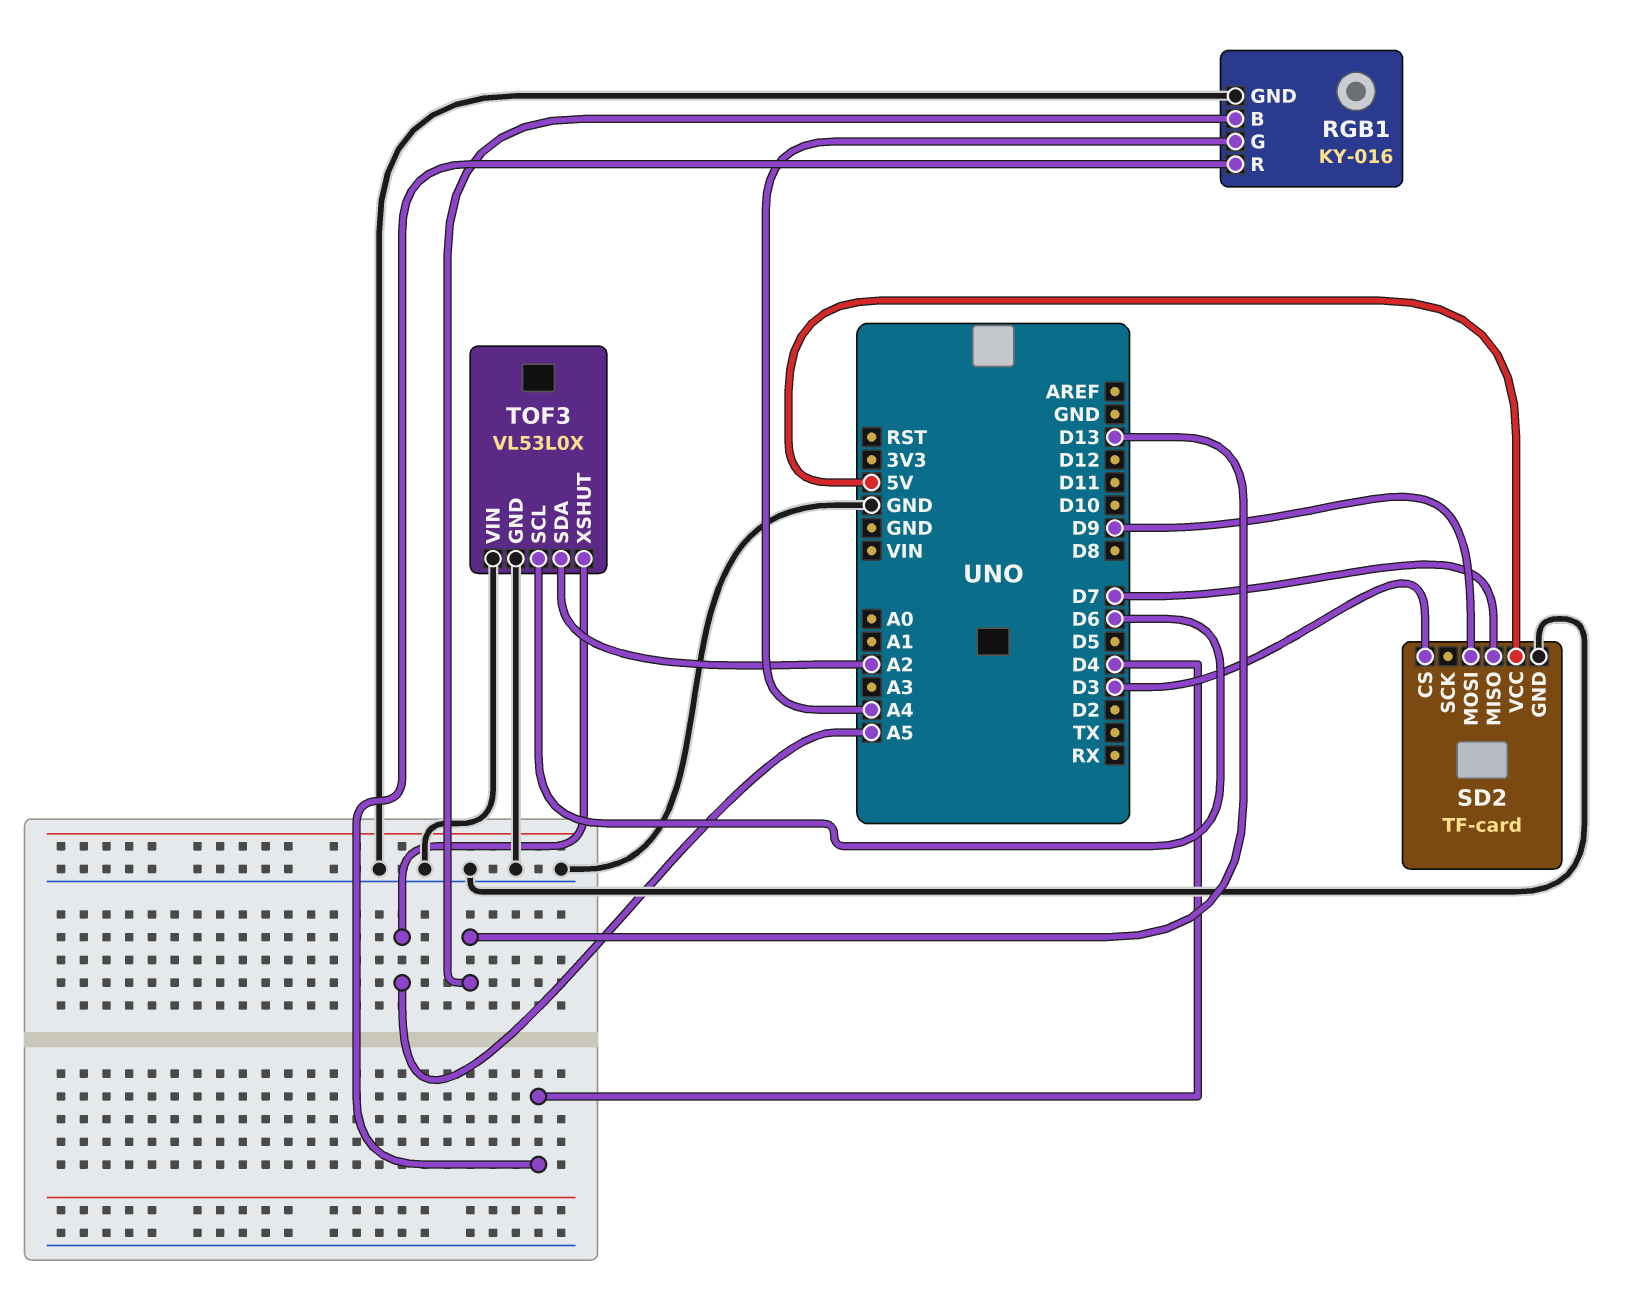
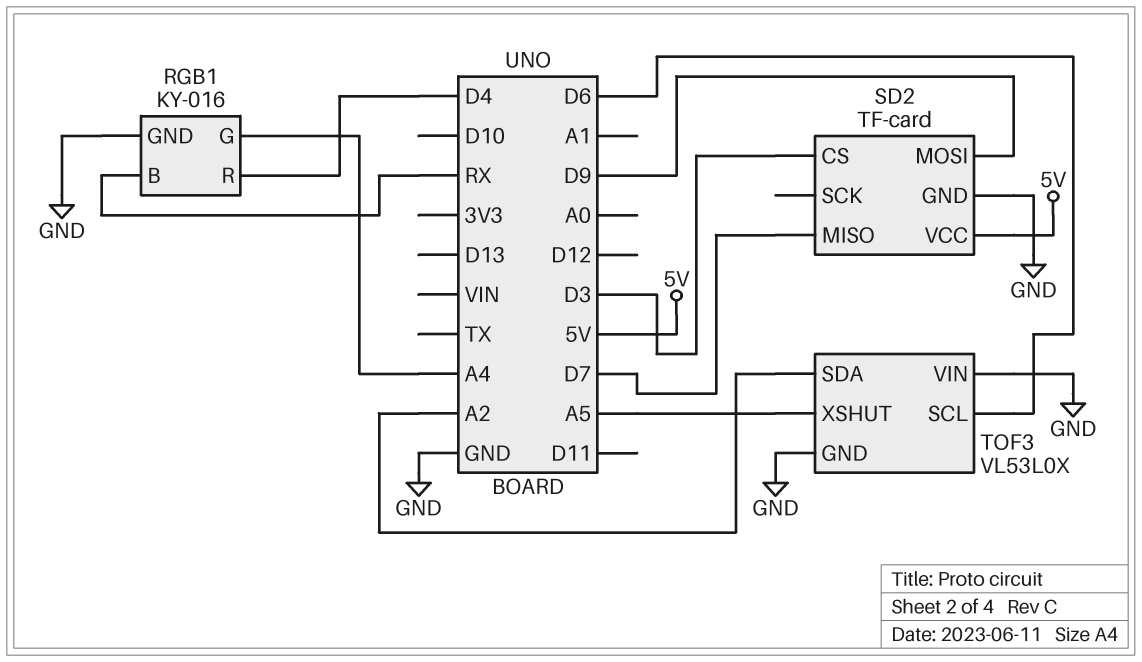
RGB1 pin B: D13 -> RX

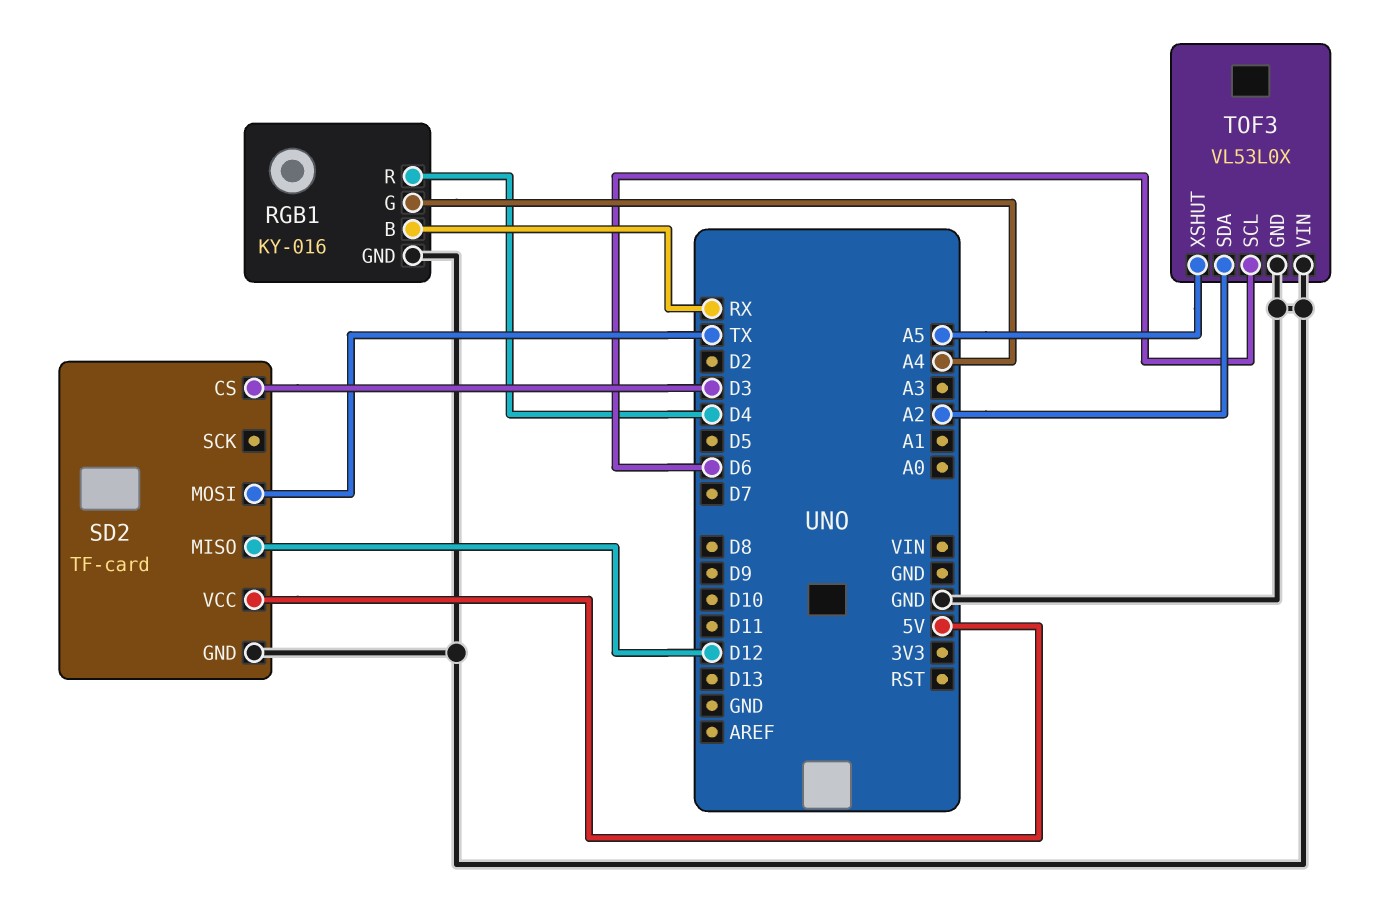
SD2 pin MISO: D7 -> D12
SD2 pin MOSI: D9 -> TX

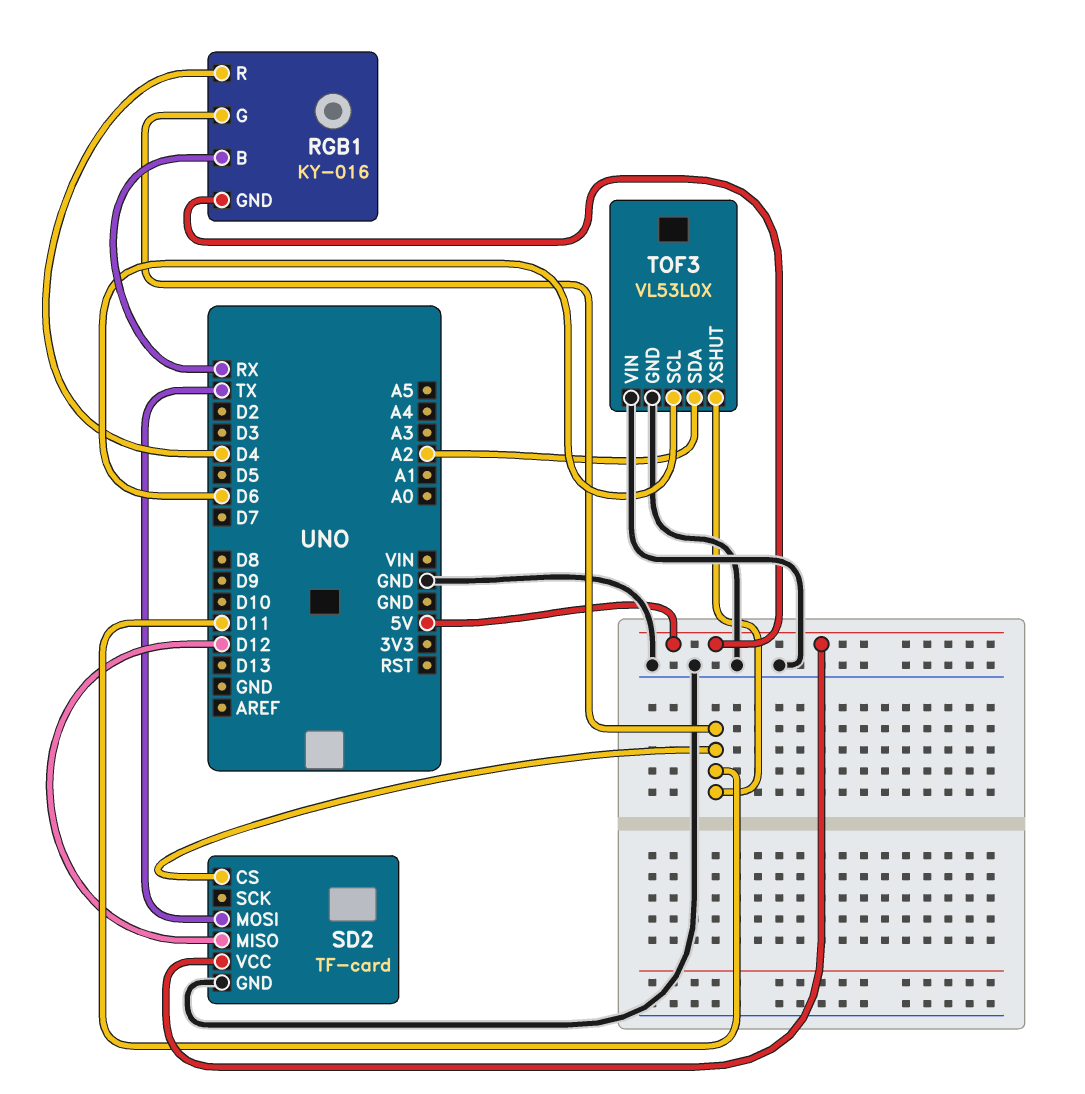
RGB1 pin G: A4 -> D11
RGB1 pin GND: GND -> 5V
SD2 pin CS: D3 -> D11
TOF3 pin XSHUT: A5 -> D11

